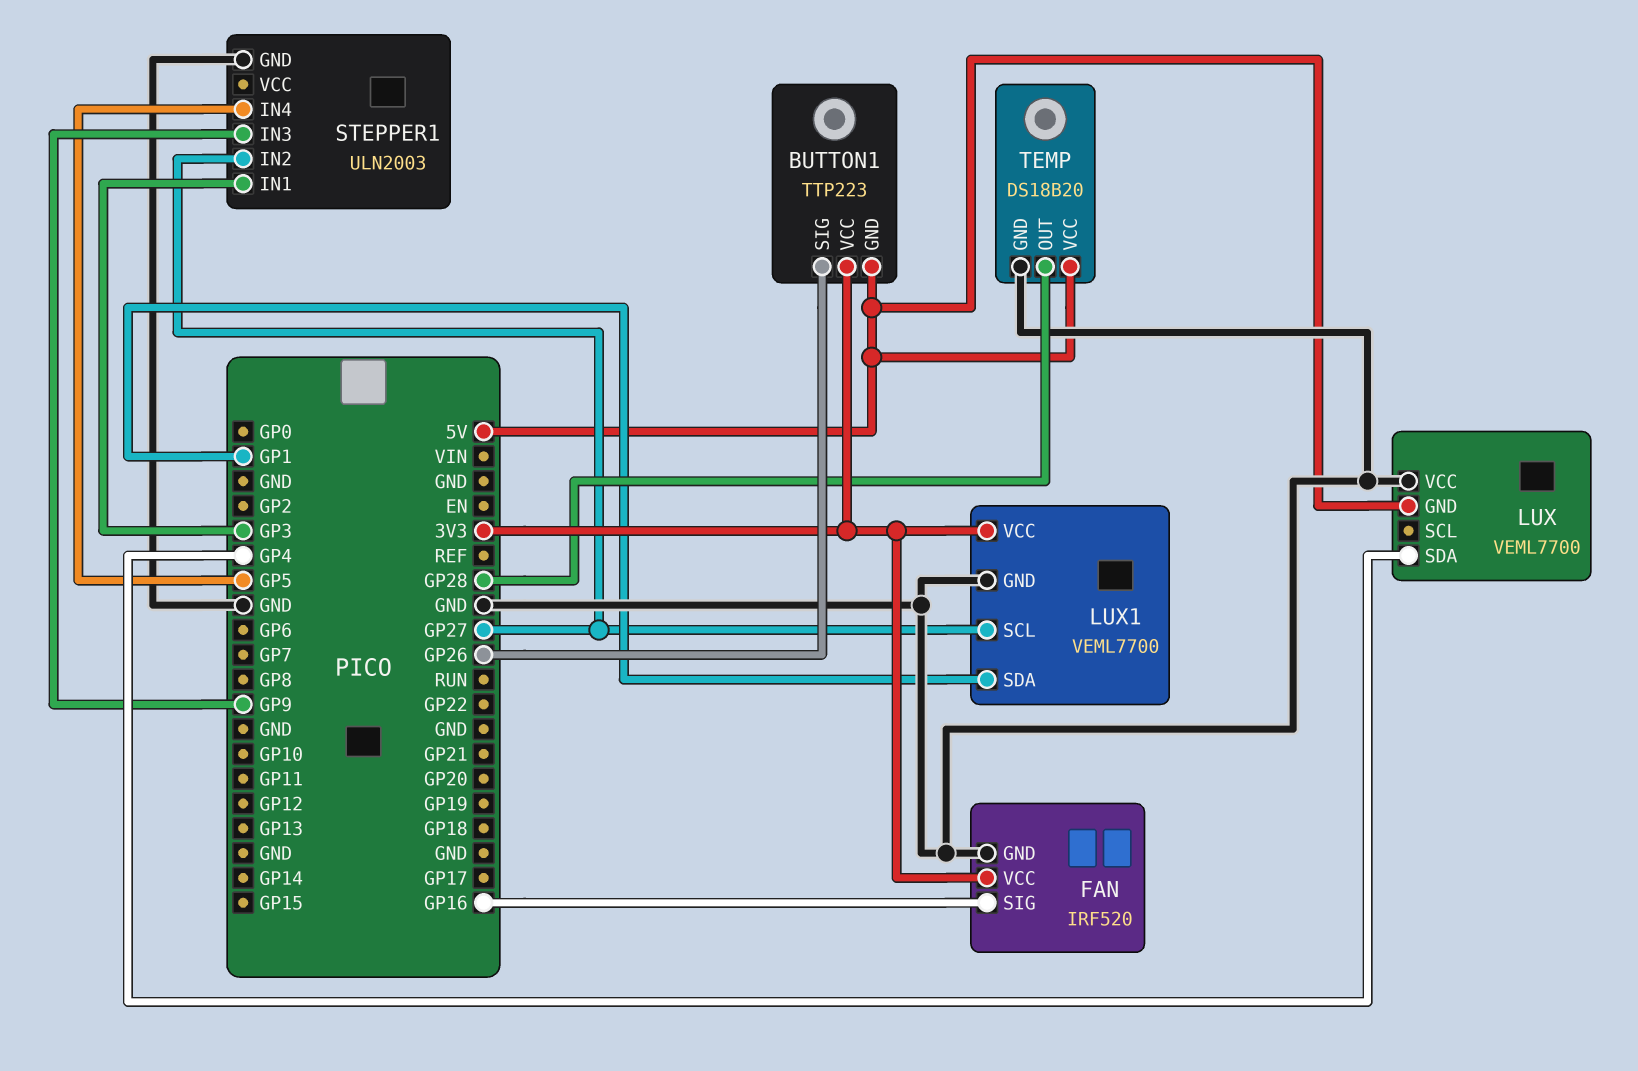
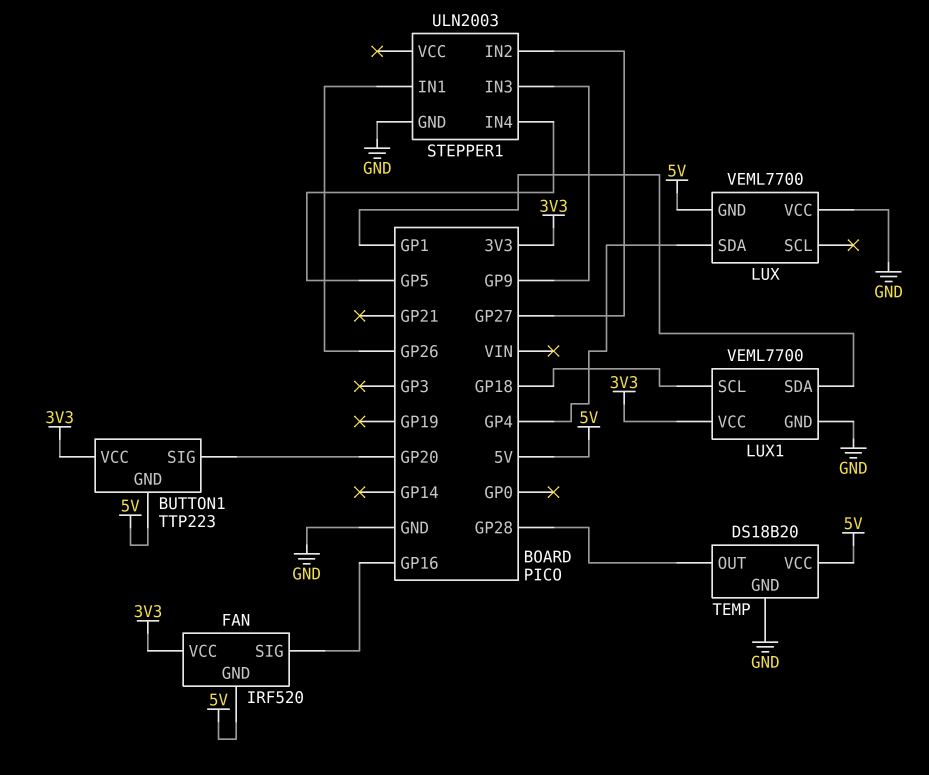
BUTTON1 pin SIG: GP26 -> GP20
FAN pin GND: GND -> 5V
LUX1 pin SCL: GP27 -> GP18
STEPPER1 pin IN1: GP3 -> GP26

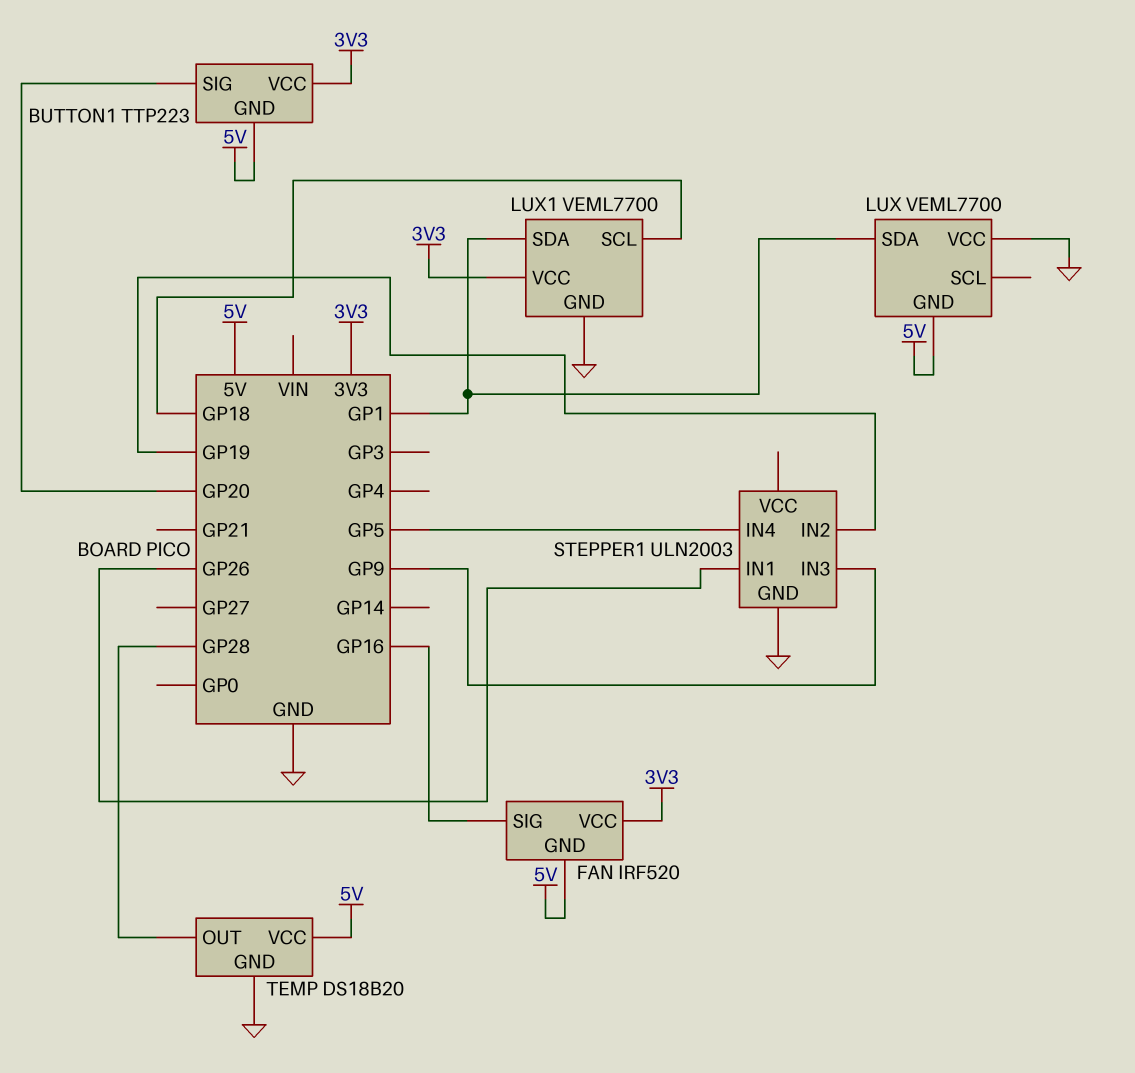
LUX pin SDA: GP4 -> GP1
STEPPER1 pin IN2: GP27 -> GP19

